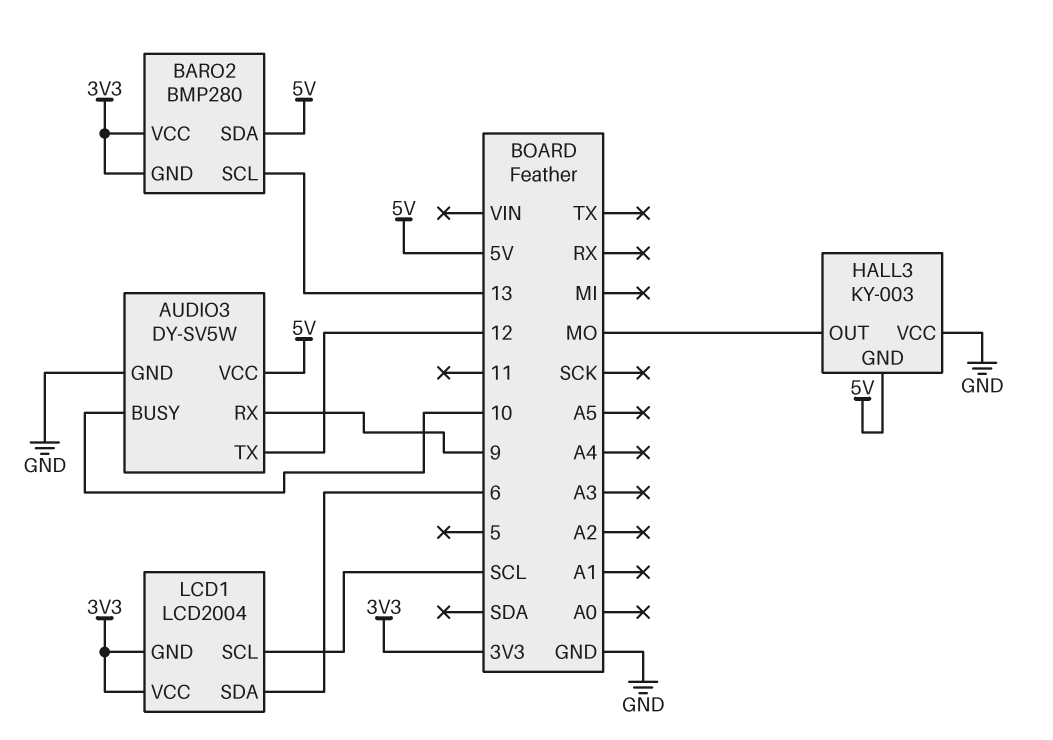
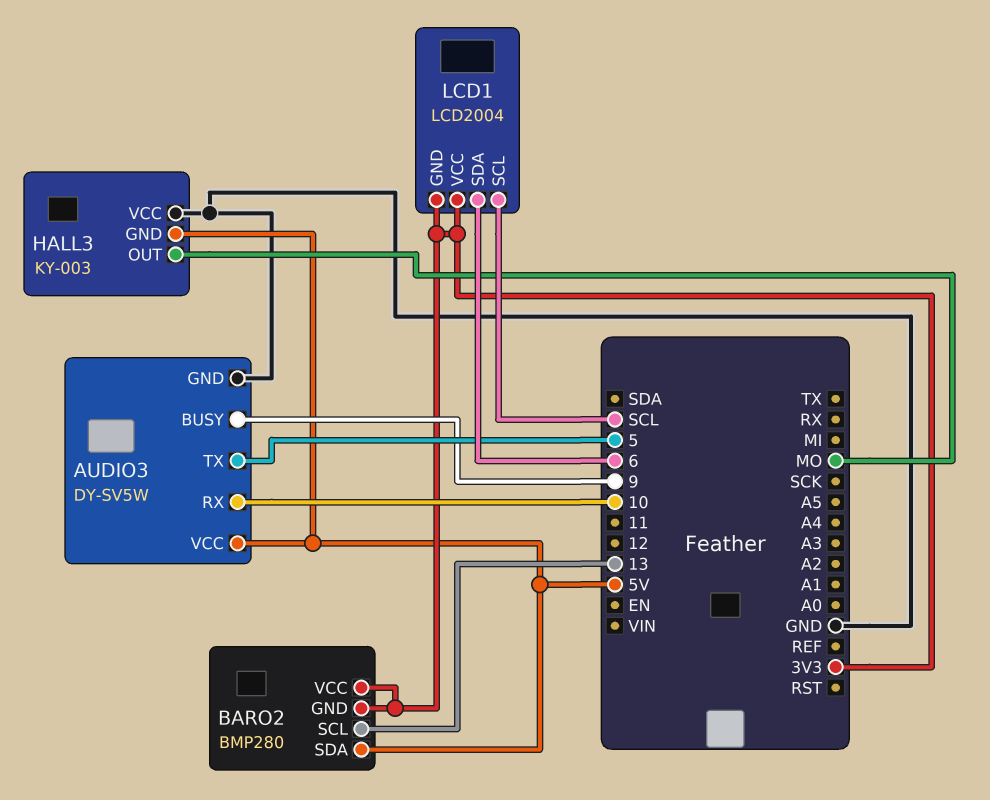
AUDIO3 pin BUSY: 10 -> 9
AUDIO3 pin RX: 9 -> 10
AUDIO3 pin TX: 12 -> 5

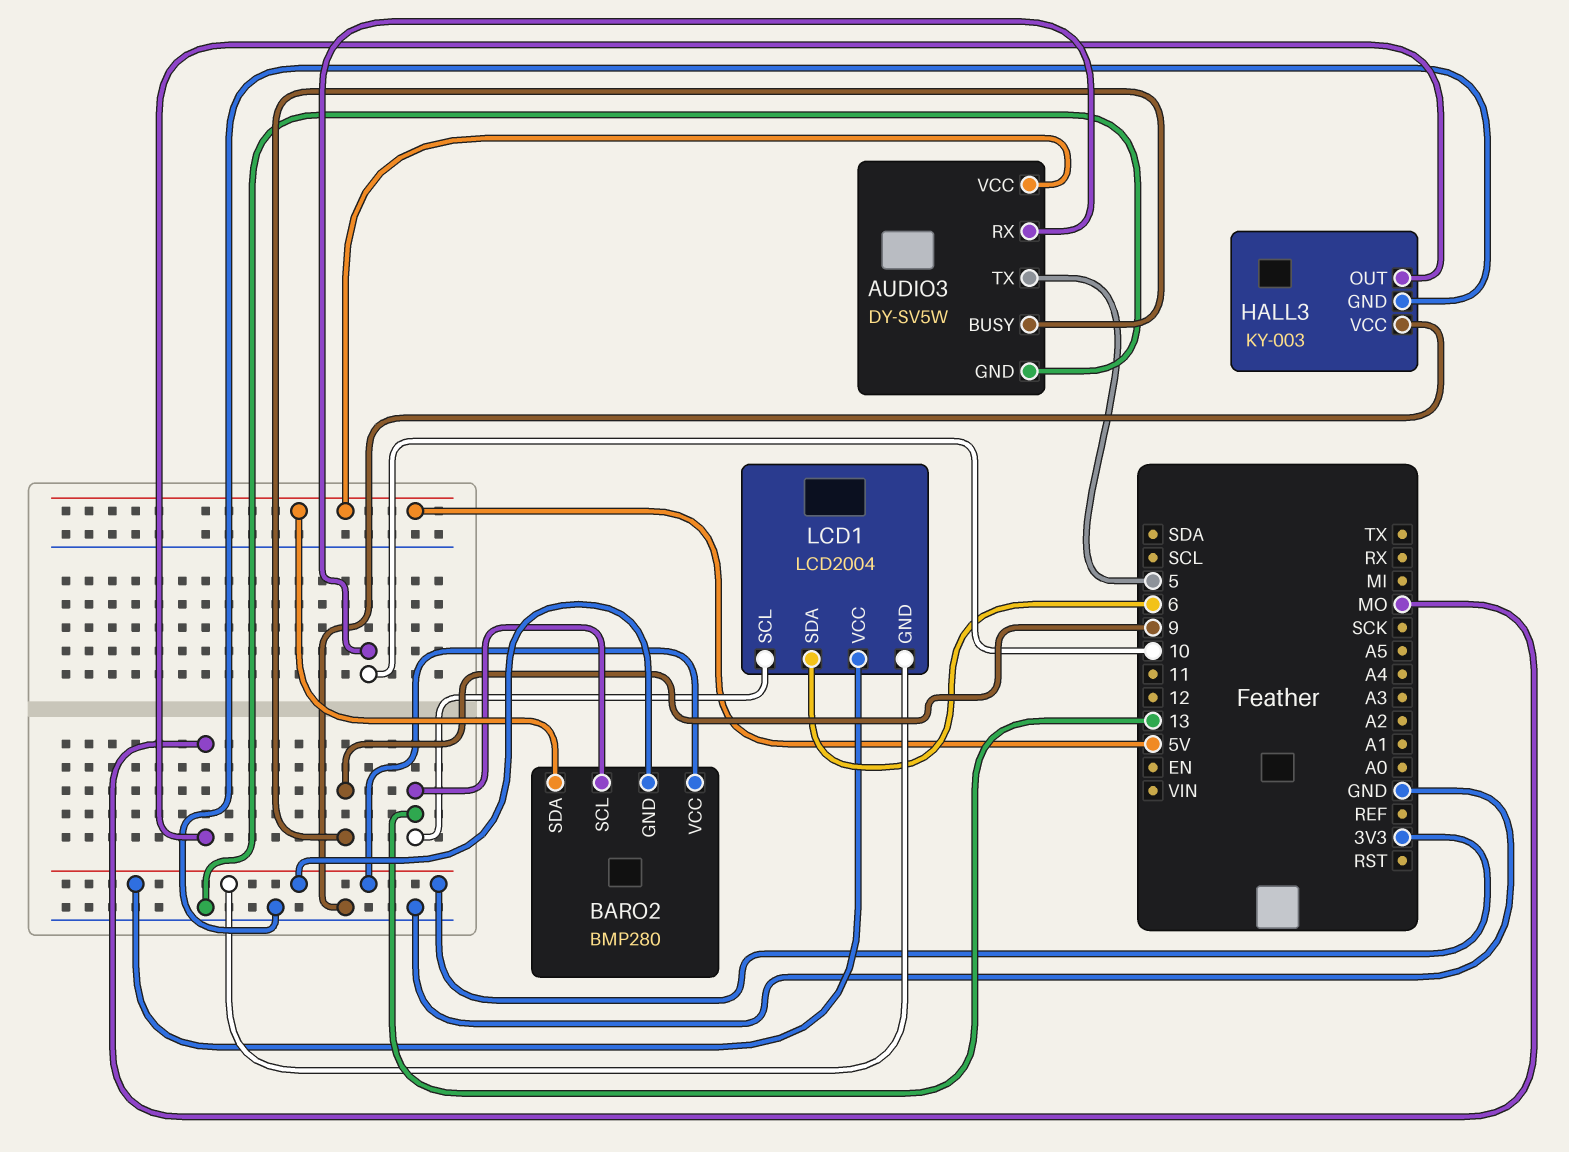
HALL3 pin GND: 5V -> GND
LCD1 pin SCL: SCL -> 13

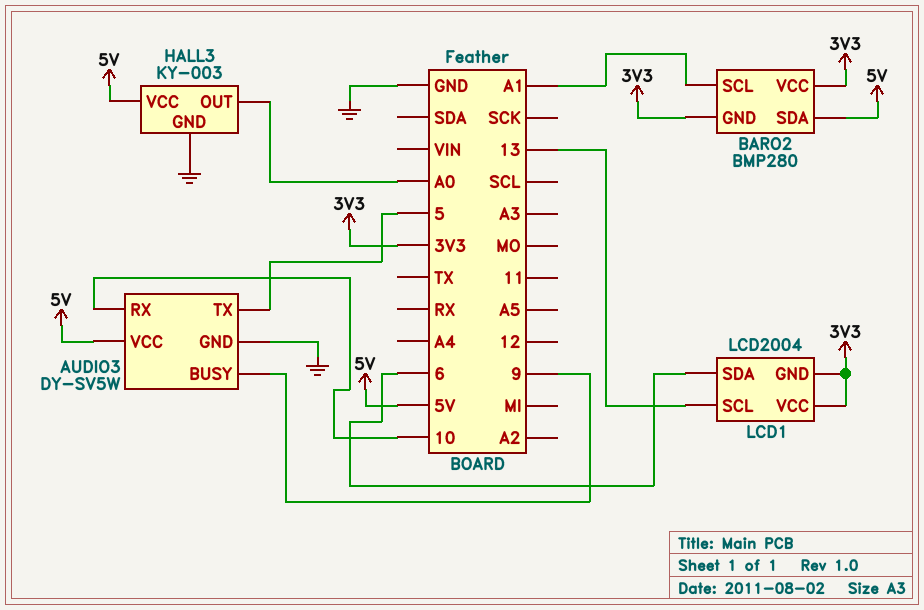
BARO2 pin SCL: 13 -> A1
HALL3 pin OUT: MO -> A0
HALL3 pin VCC: GND -> 5V

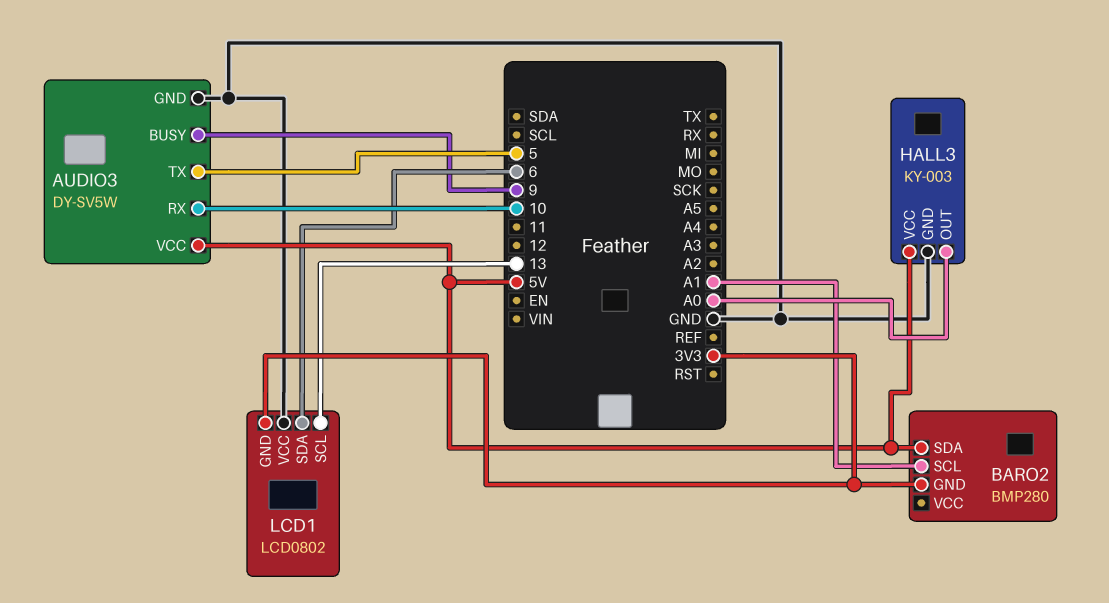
BARO2 pin VCC: 3V3 -> none
LCD1: LCD2004 -> LCD0802
LCD1 pin VCC: 3V3 -> GND

